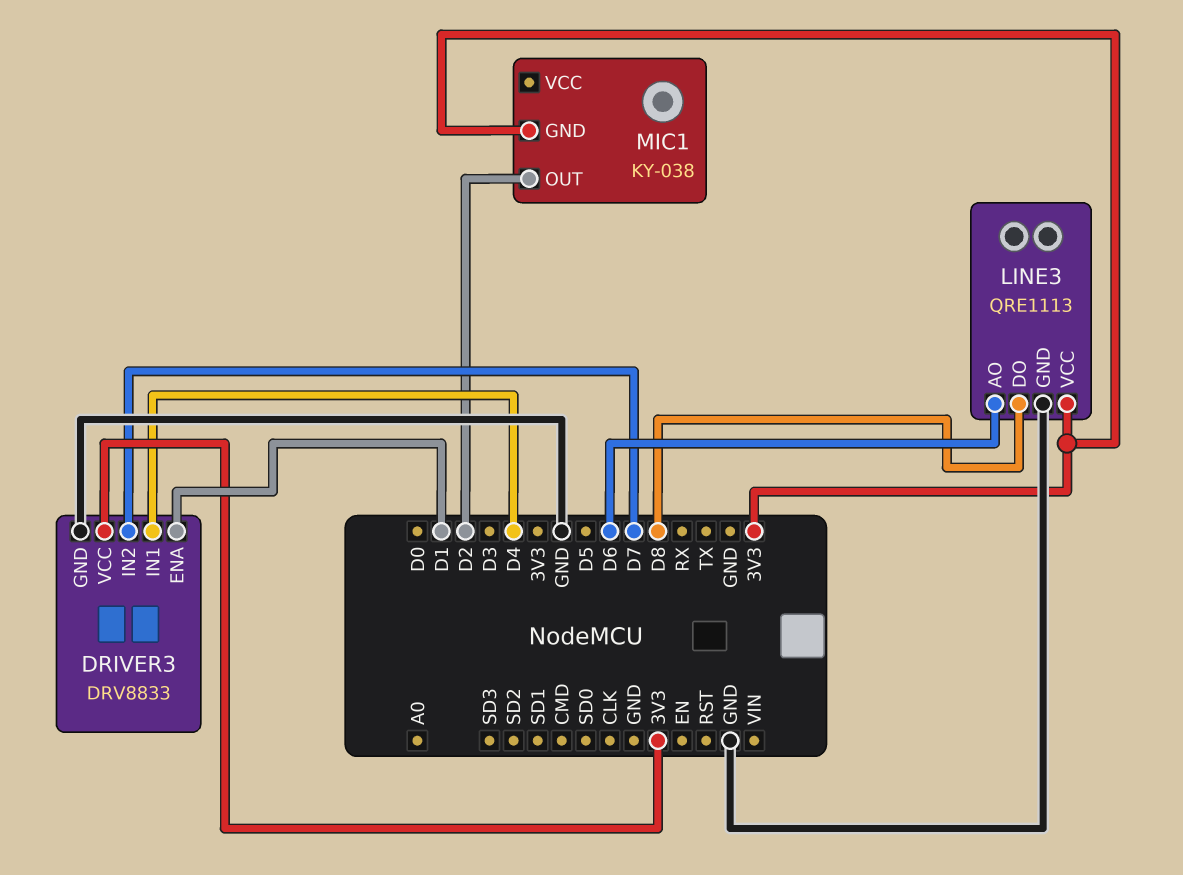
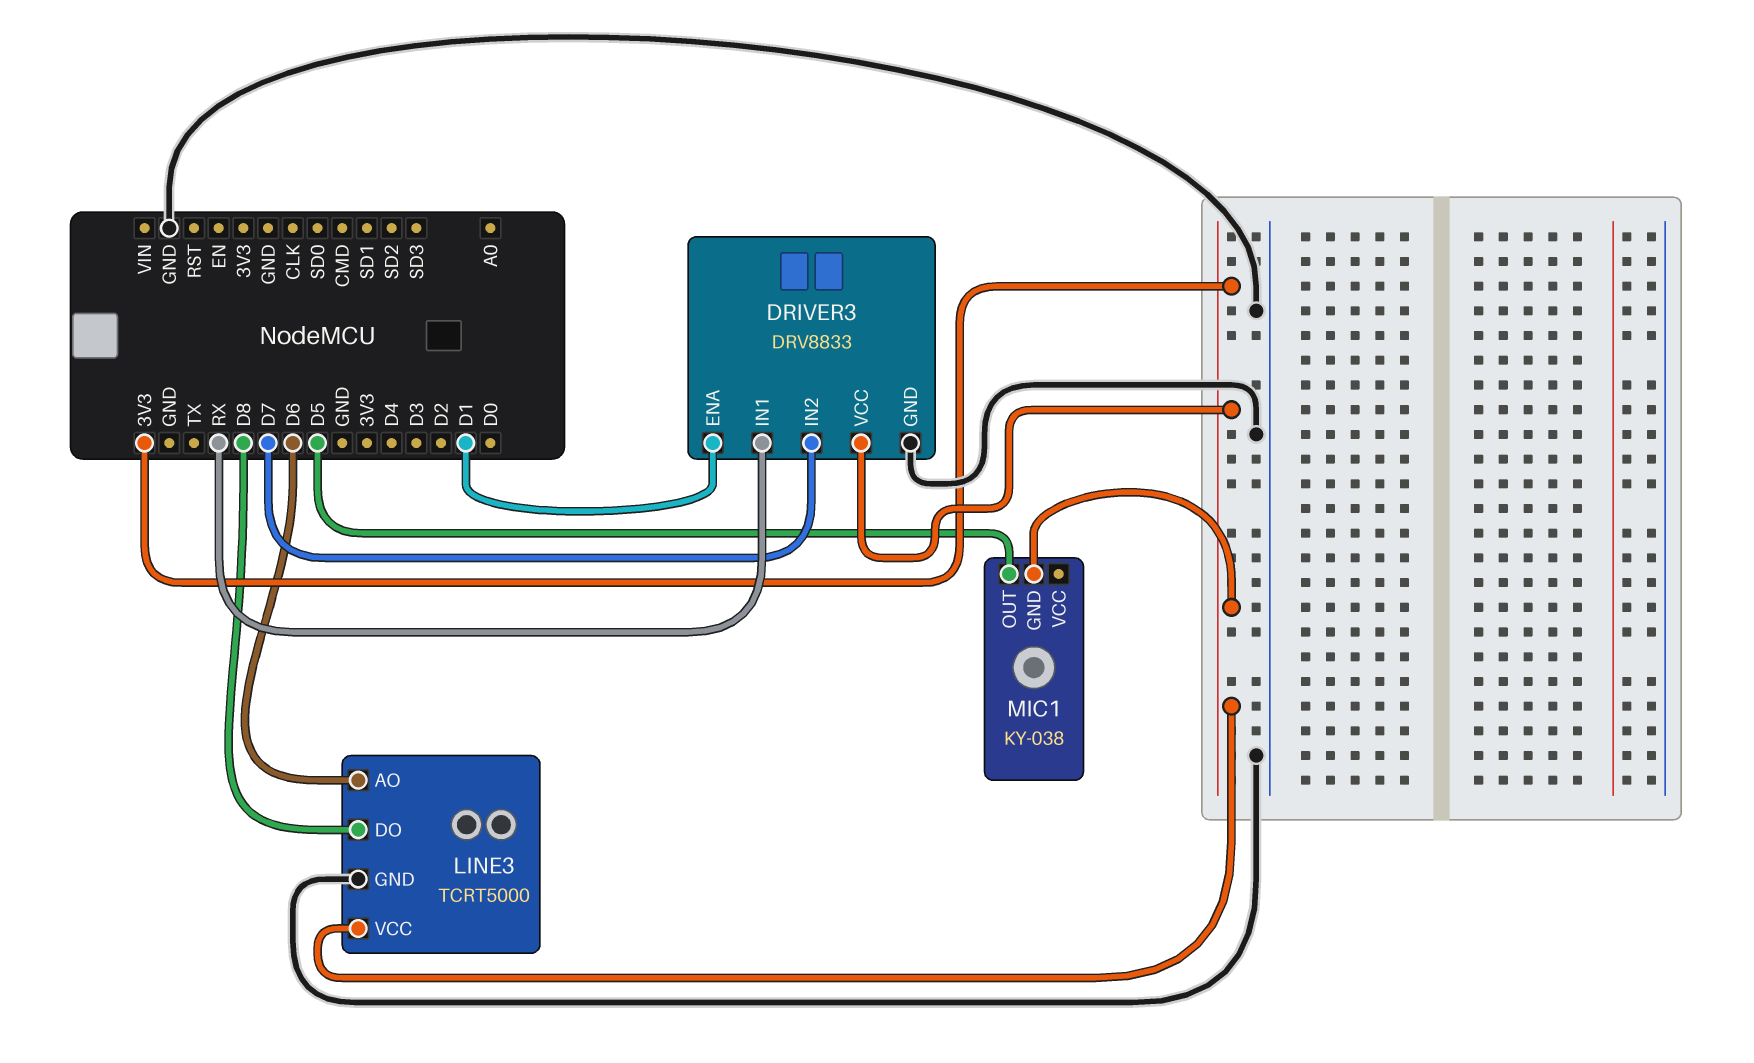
DRIVER3 pin IN1: D4 -> RX
LINE3: QRE1113 -> TCRT5000
MIC1 pin OUT: D2 -> D5

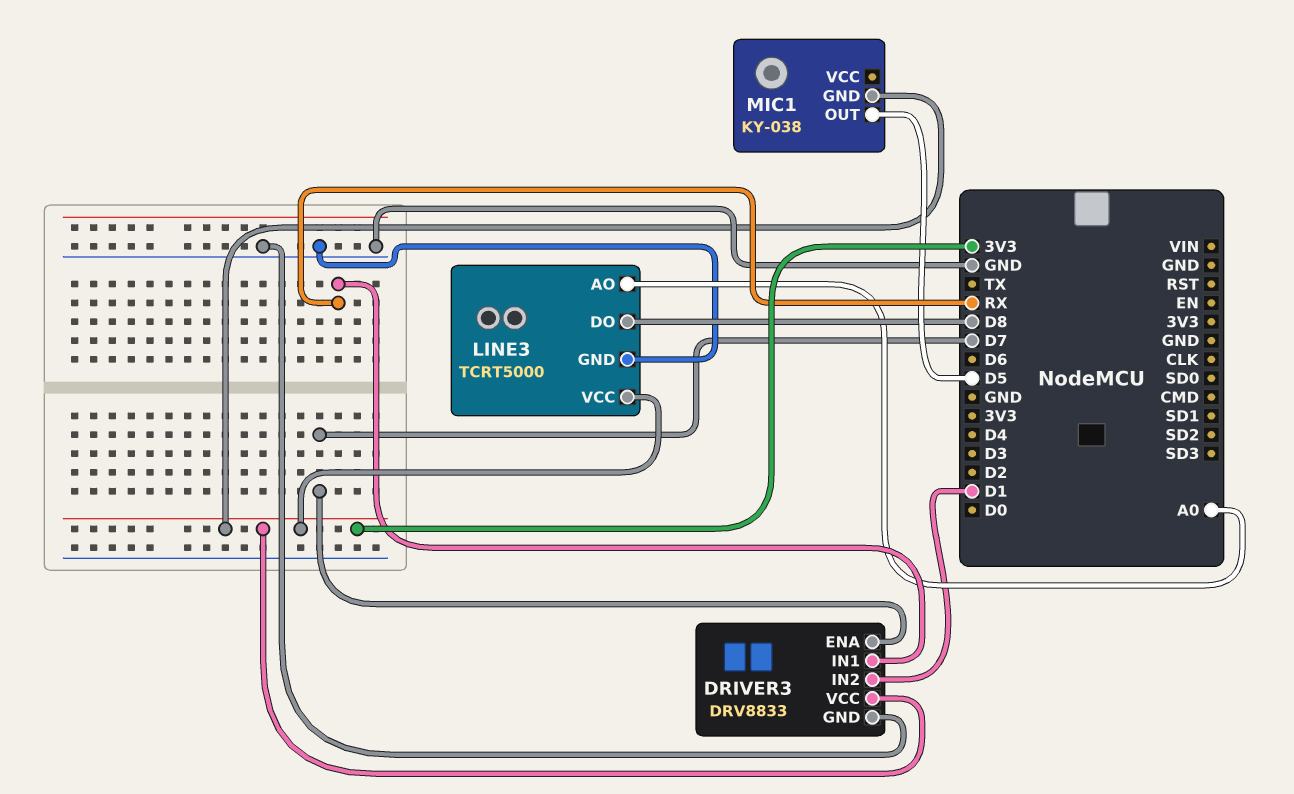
DRIVER3 pin ENA: D1 -> D7
DRIVER3 pin IN2: D7 -> D1
LINE3 pin AO: D6 -> A0

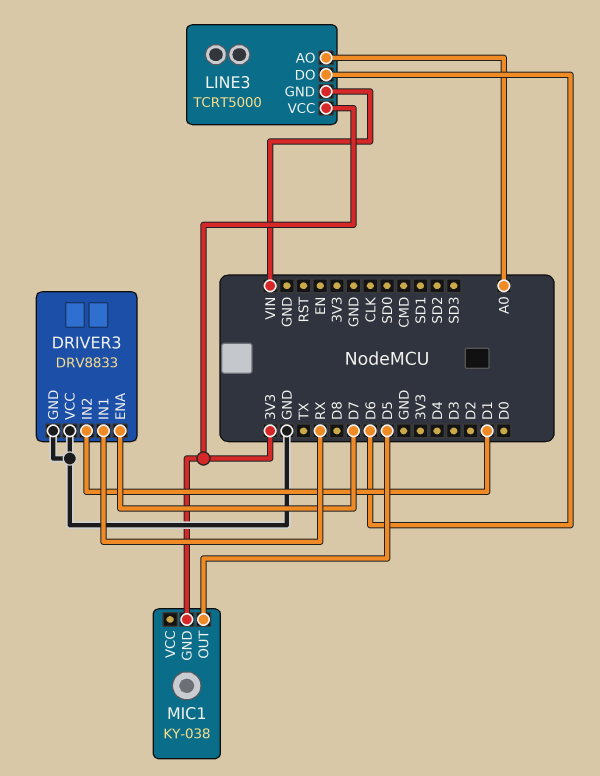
DRIVER3 pin VCC: 3V3 -> GND
LINE3 pin DO: D8 -> D6
LINE3 pin GND: GND -> VIN

